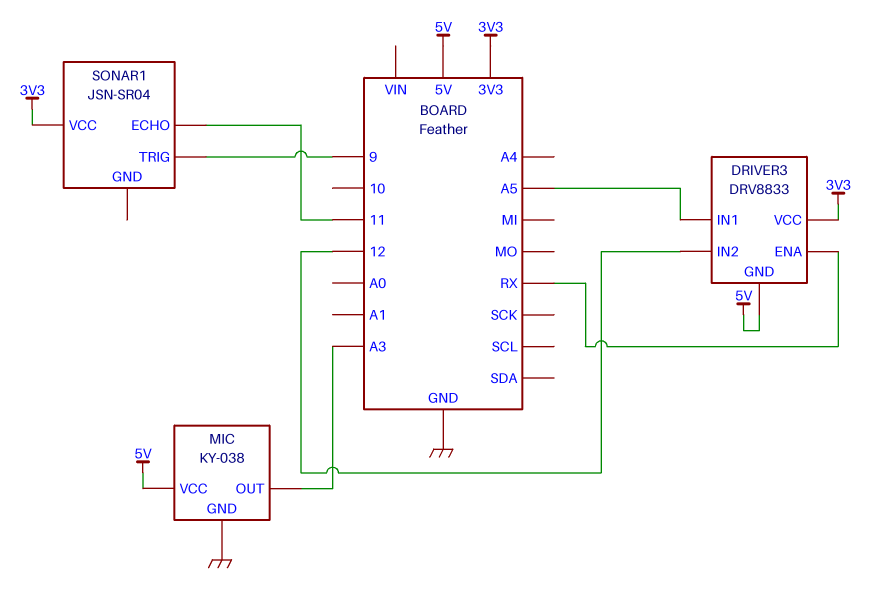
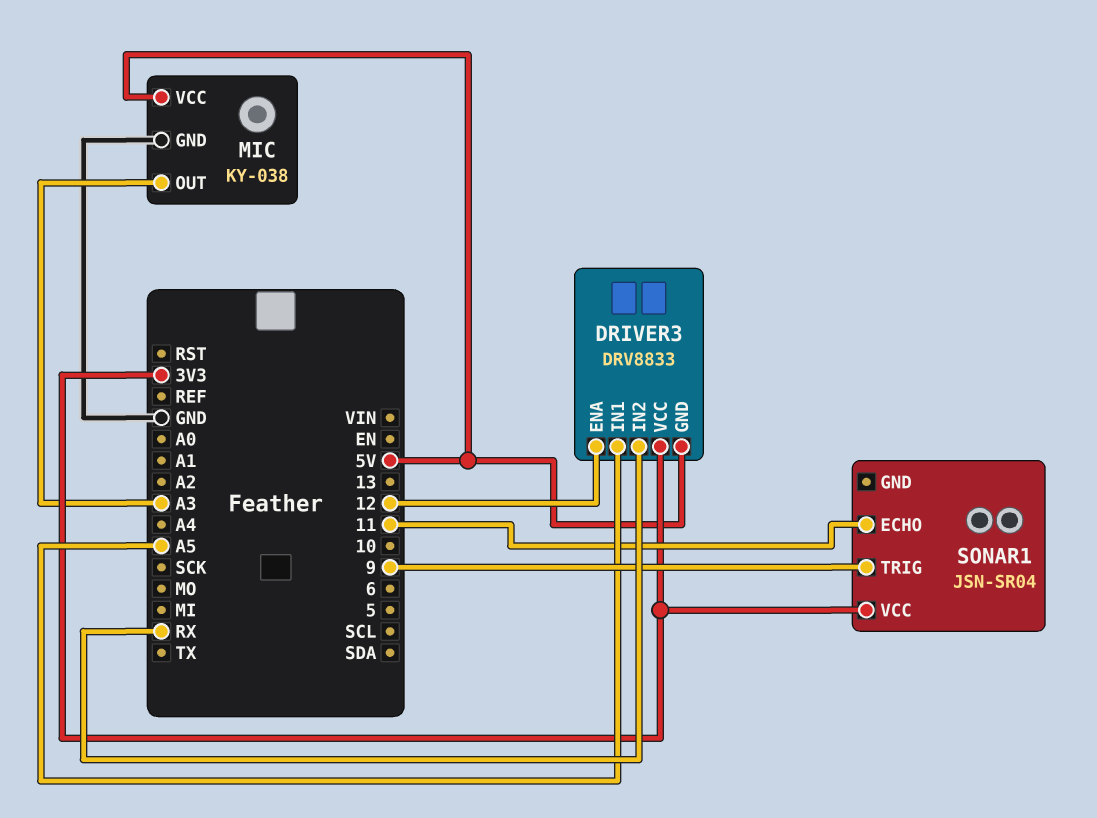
DRIVER3 pin ENA: RX -> 12
DRIVER3 pin IN2: 12 -> RX

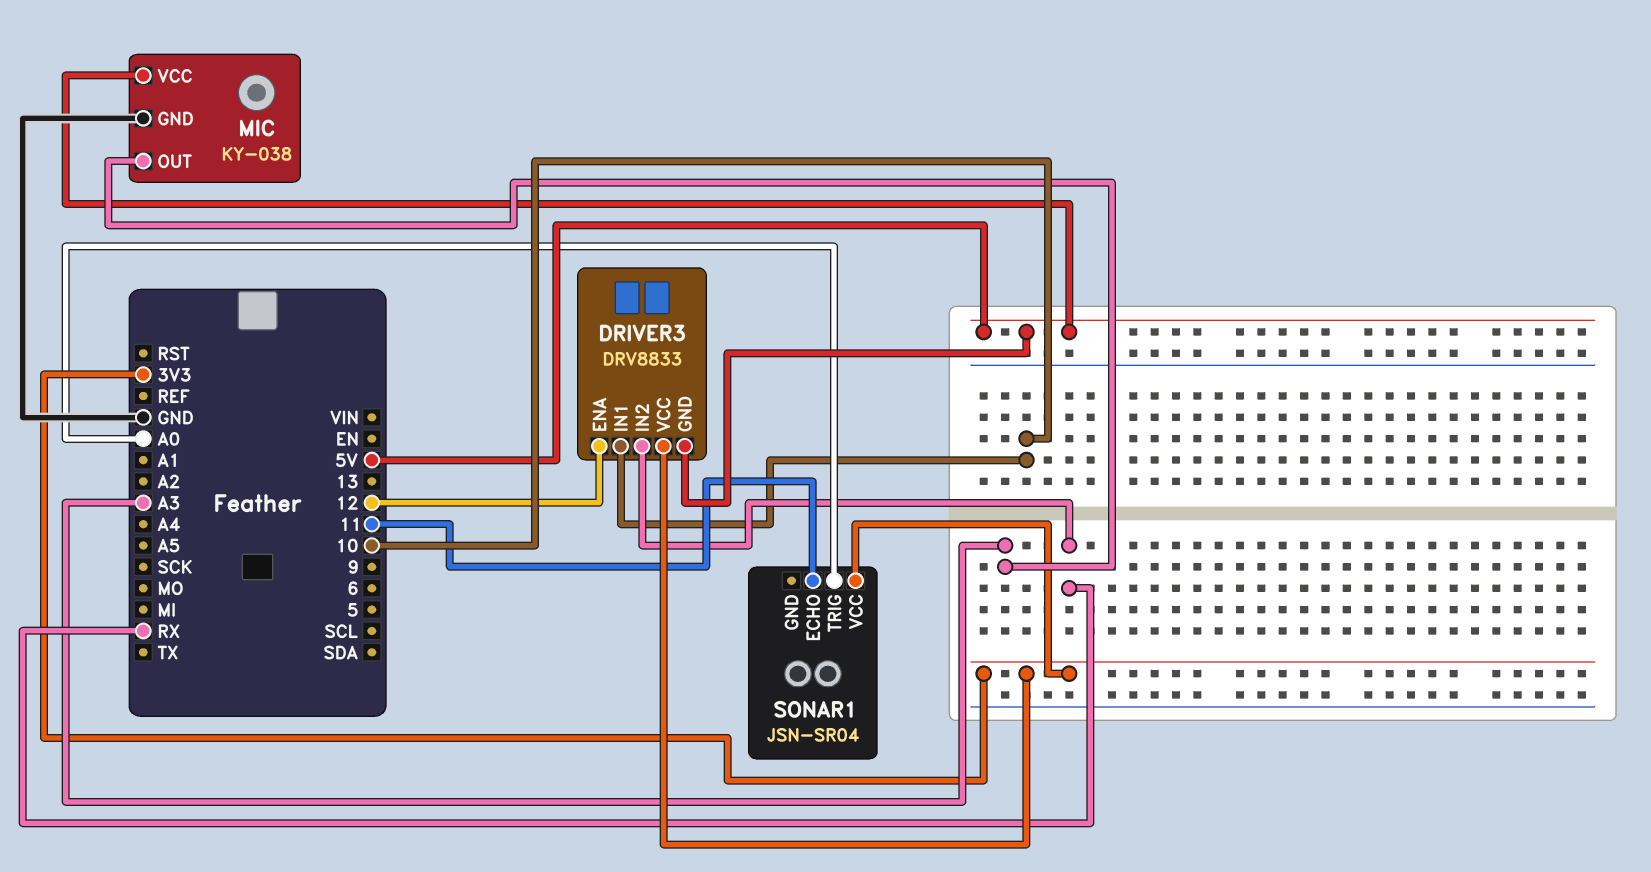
DRIVER3 pin IN1: A5 -> 10
SONAR1 pin TRIG: 9 -> A0

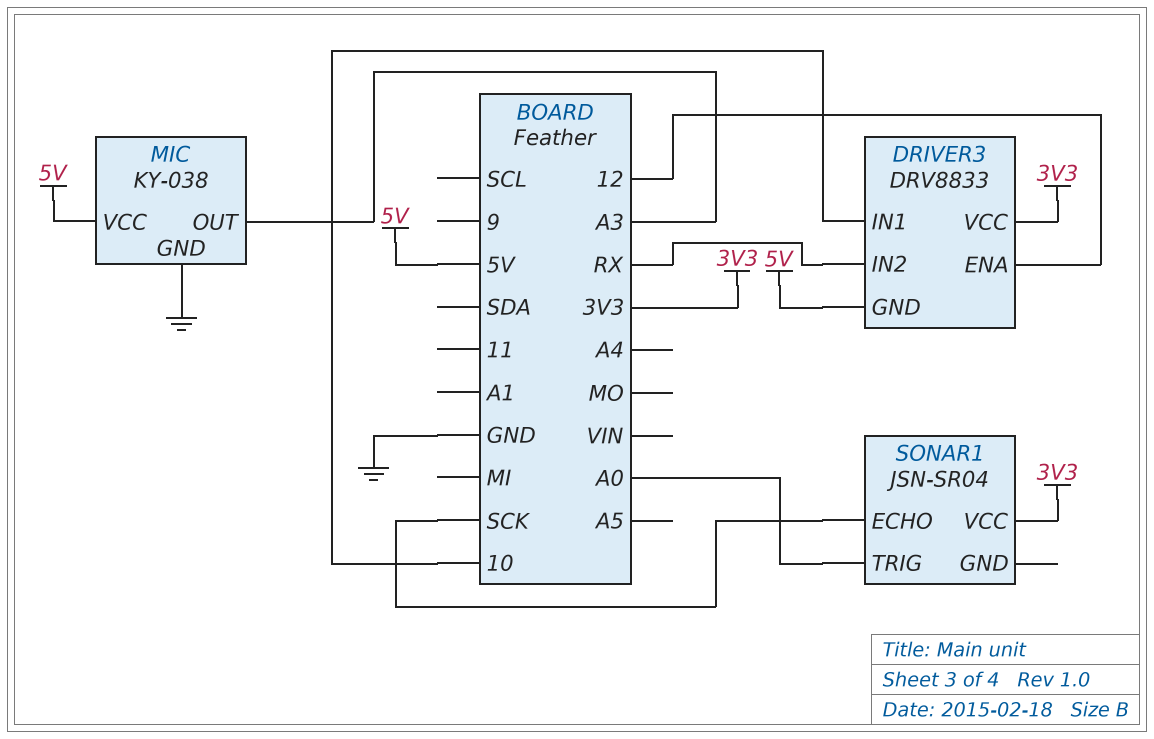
SONAR1 pin ECHO: 11 -> SCK

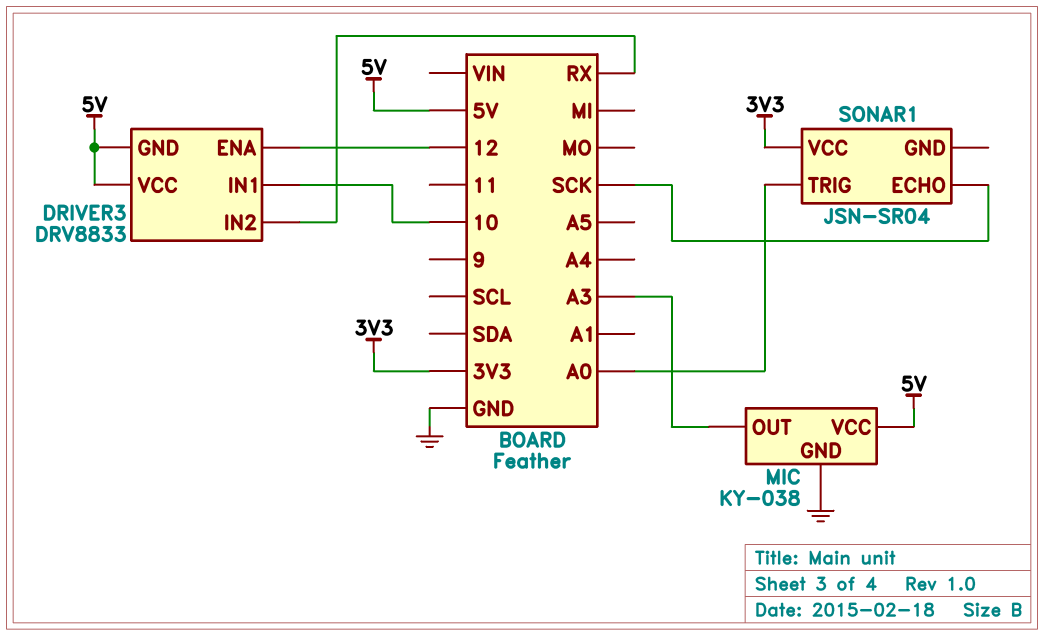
DRIVER3 pin VCC: 3V3 -> 5V

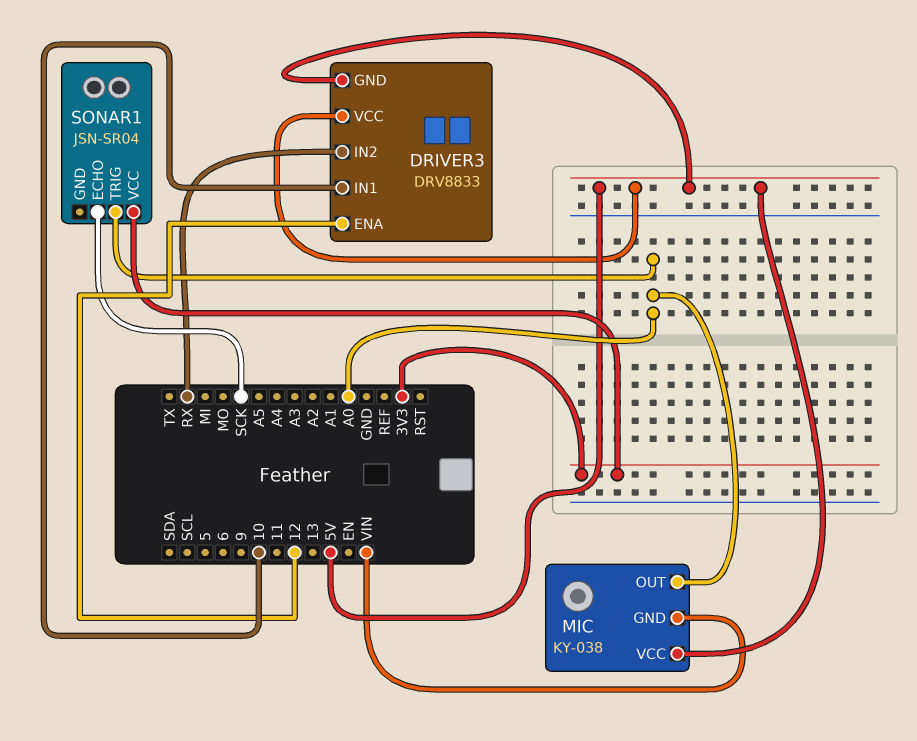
MIC pin GND: GND -> VIN
MIC pin OUT: A3 -> A0

